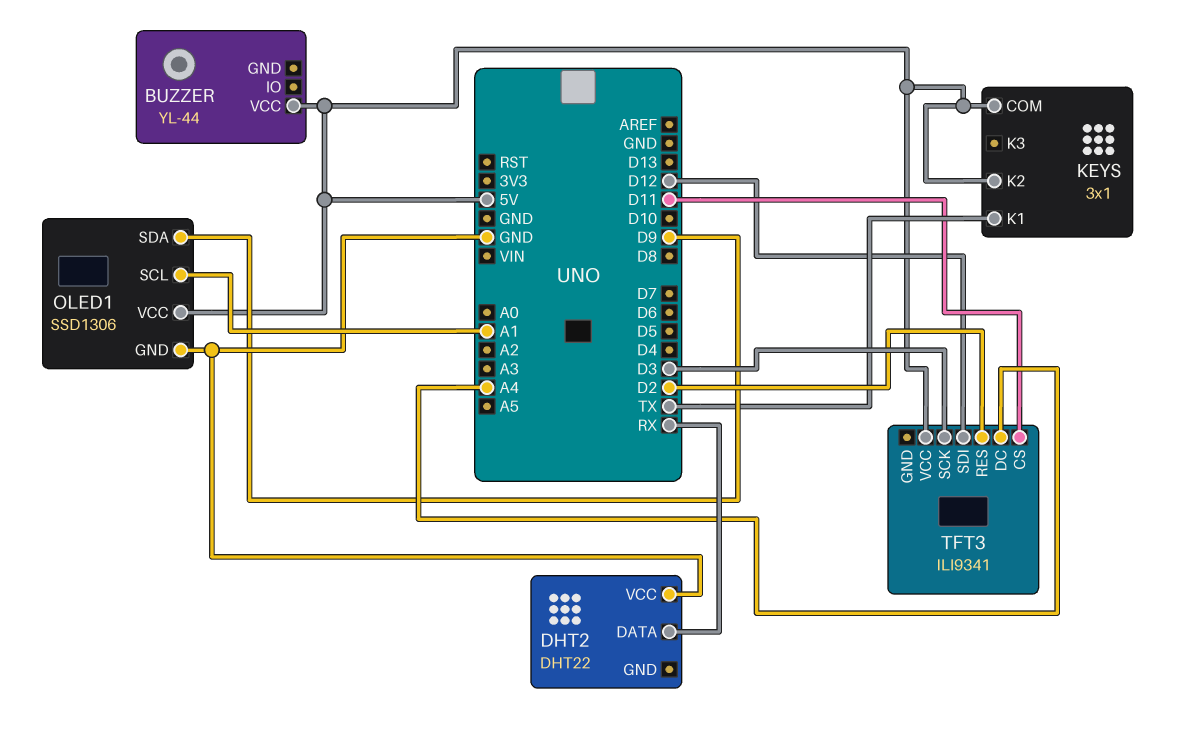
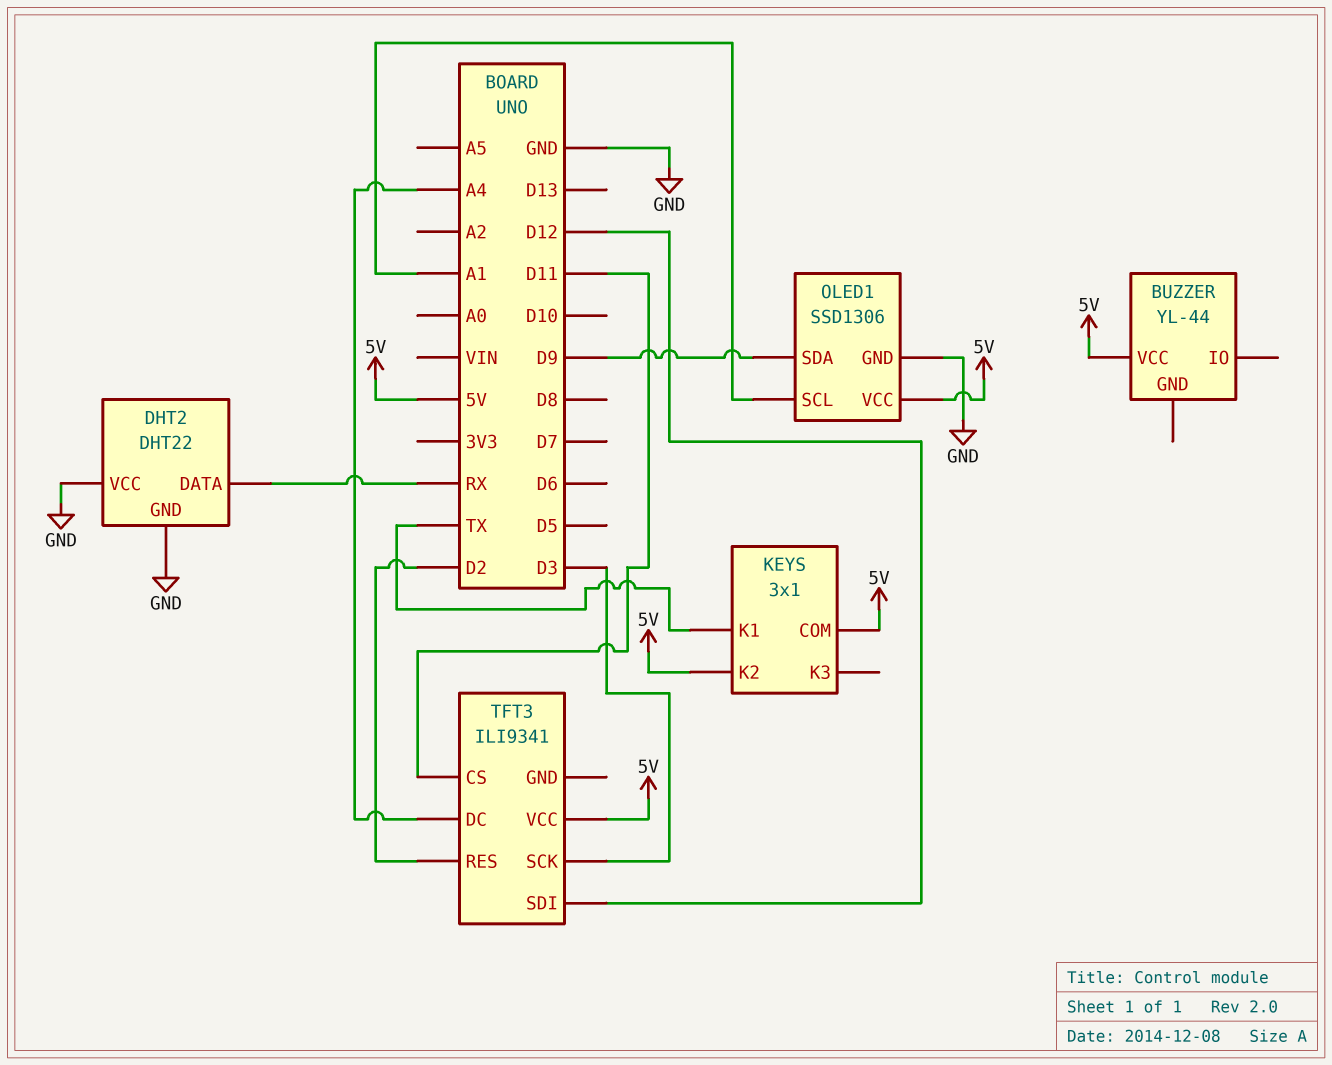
DHT2 pin GND: none -> GND

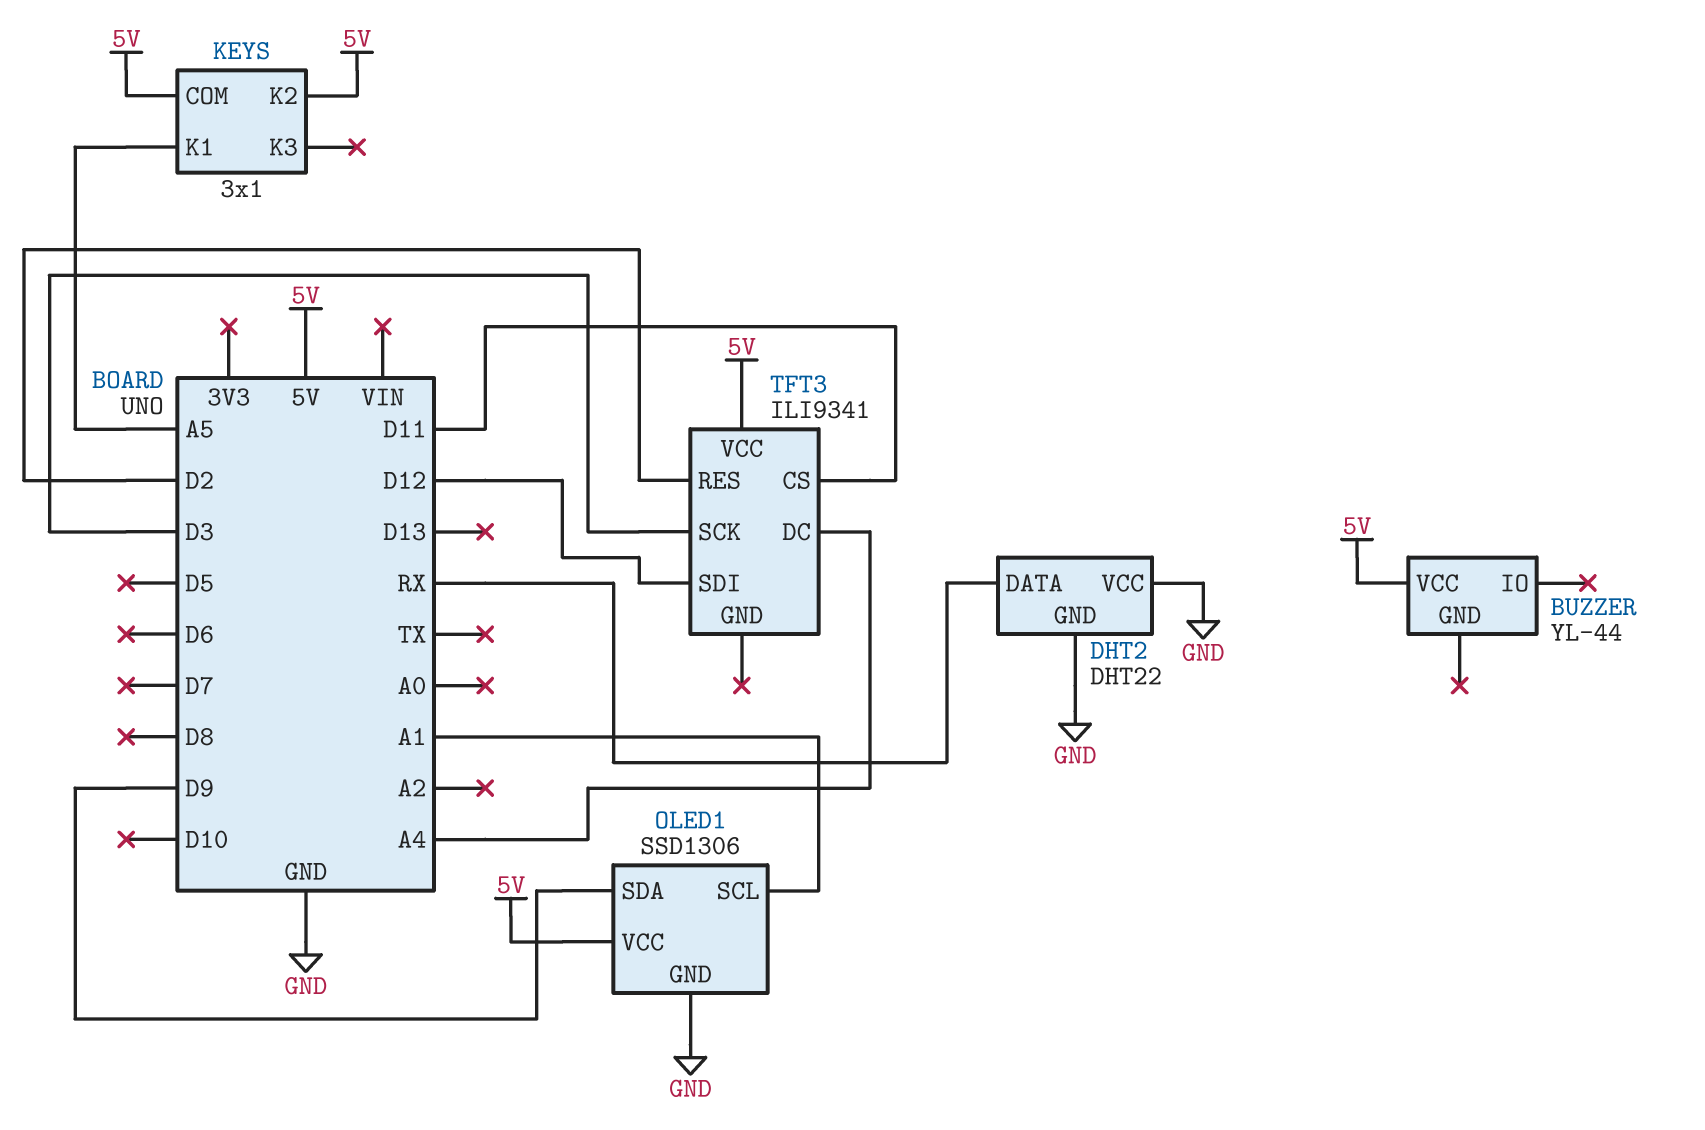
KEYS pin K1: TX -> A5

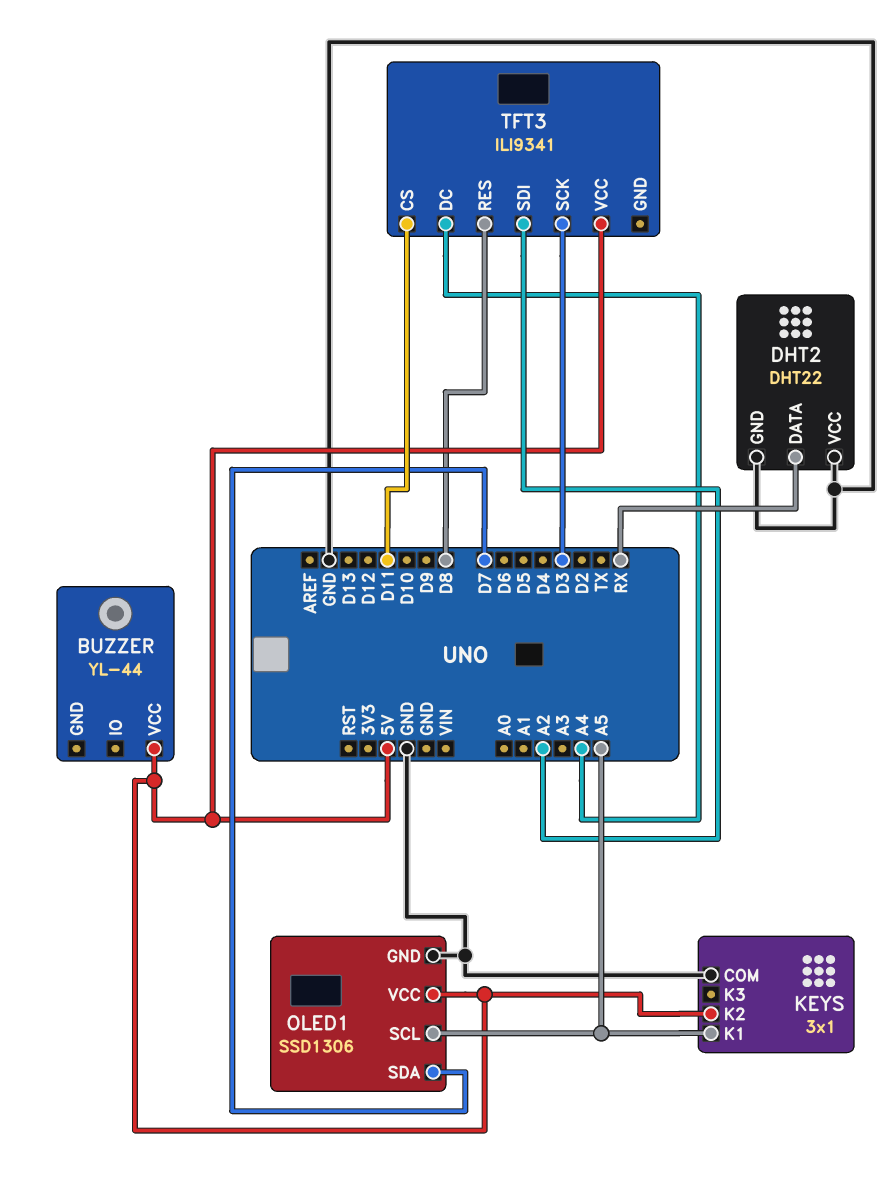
KEYS pin COM: 5V -> GND
OLED1 pin SCL: A1 -> A5
OLED1 pin SDA: D9 -> D7
TFT3 pin RES: D2 -> D8
TFT3 pin SDI: D12 -> A2

